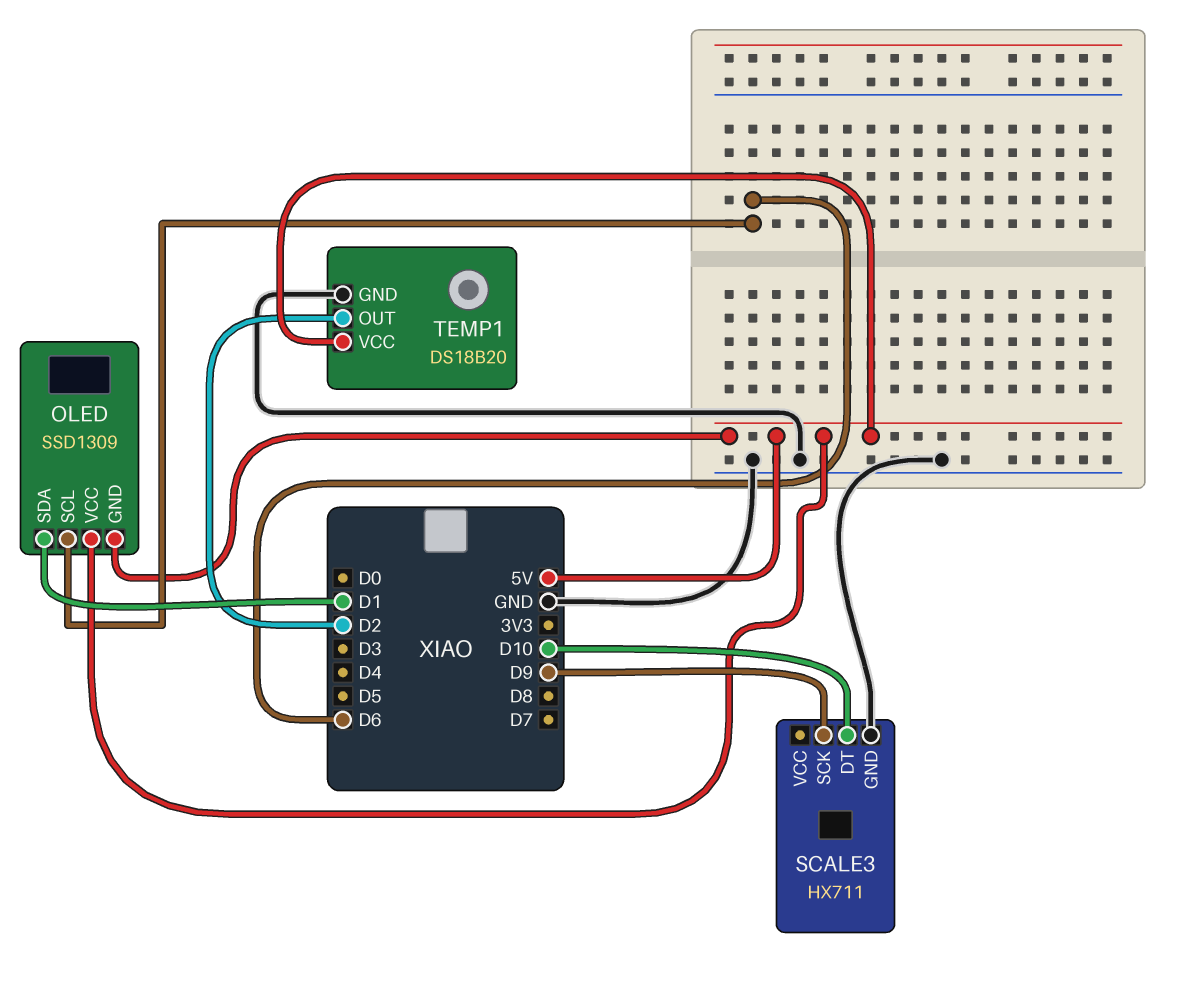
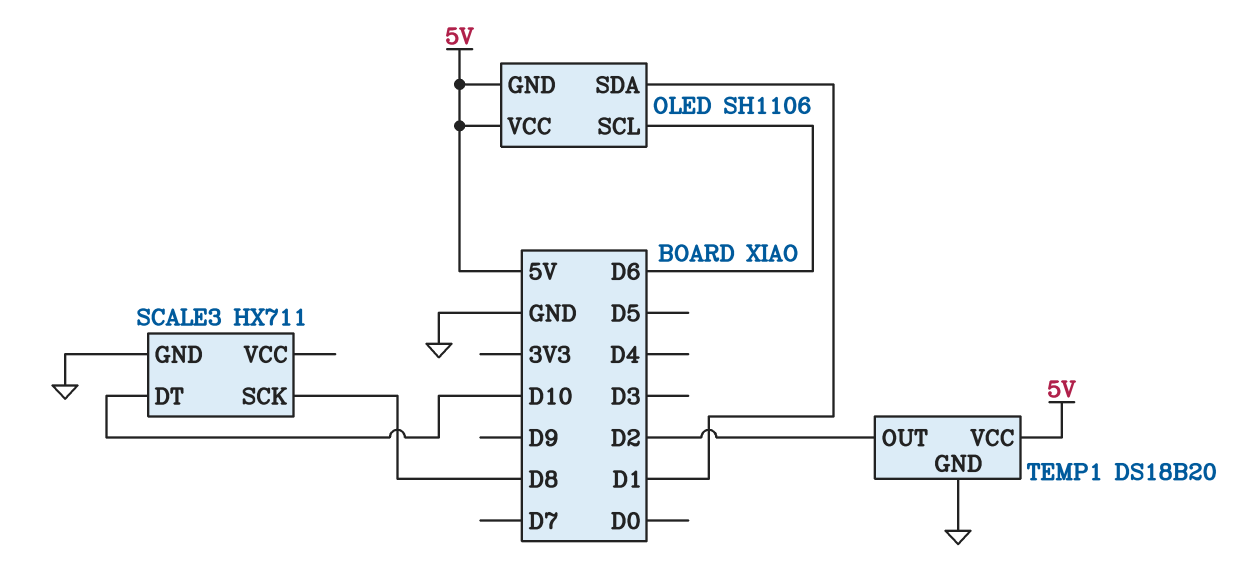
OLED: SSD1309 -> SH1106
SCALE3 pin SCK: D9 -> D8

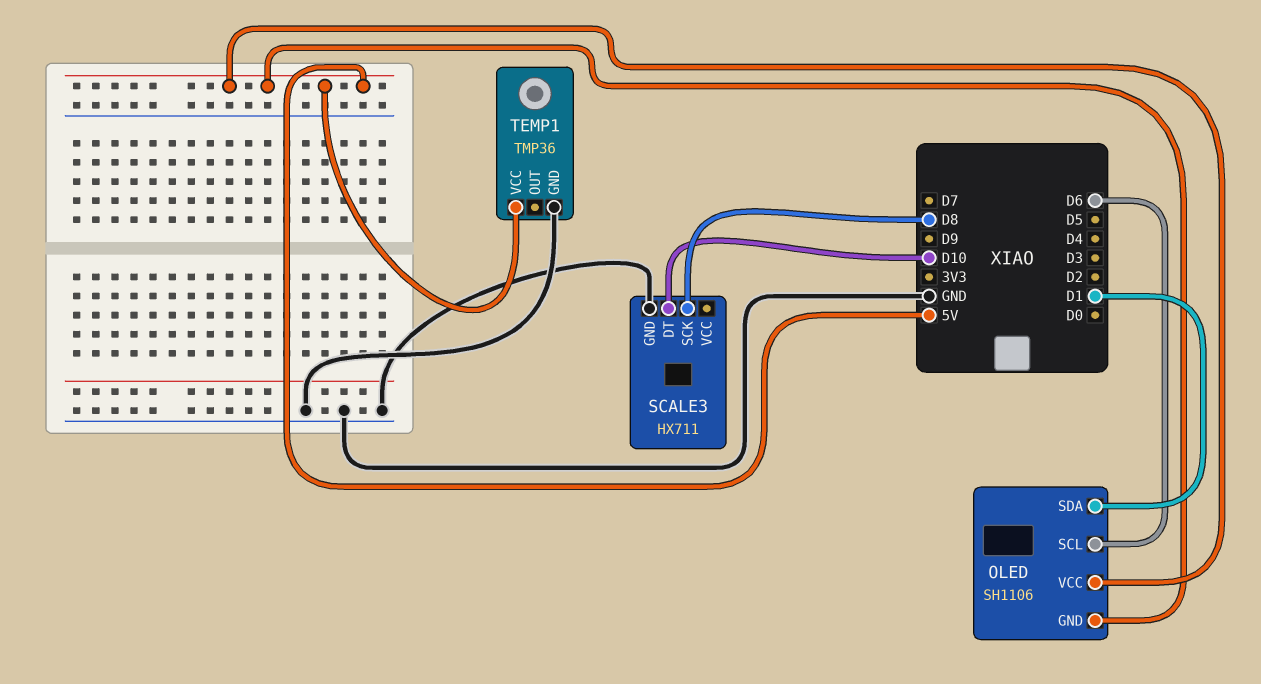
TEMP1: DS18B20 -> TMP36
TEMP1 pin OUT: D2 -> none

